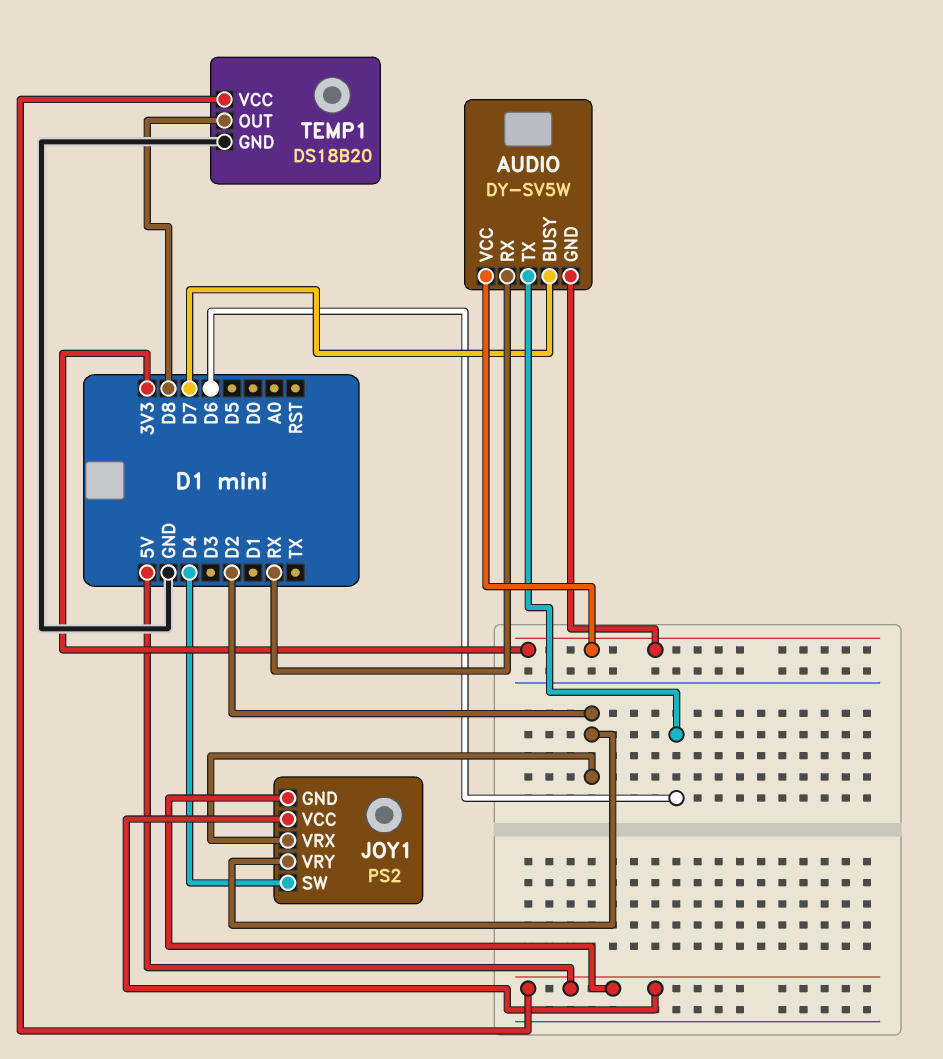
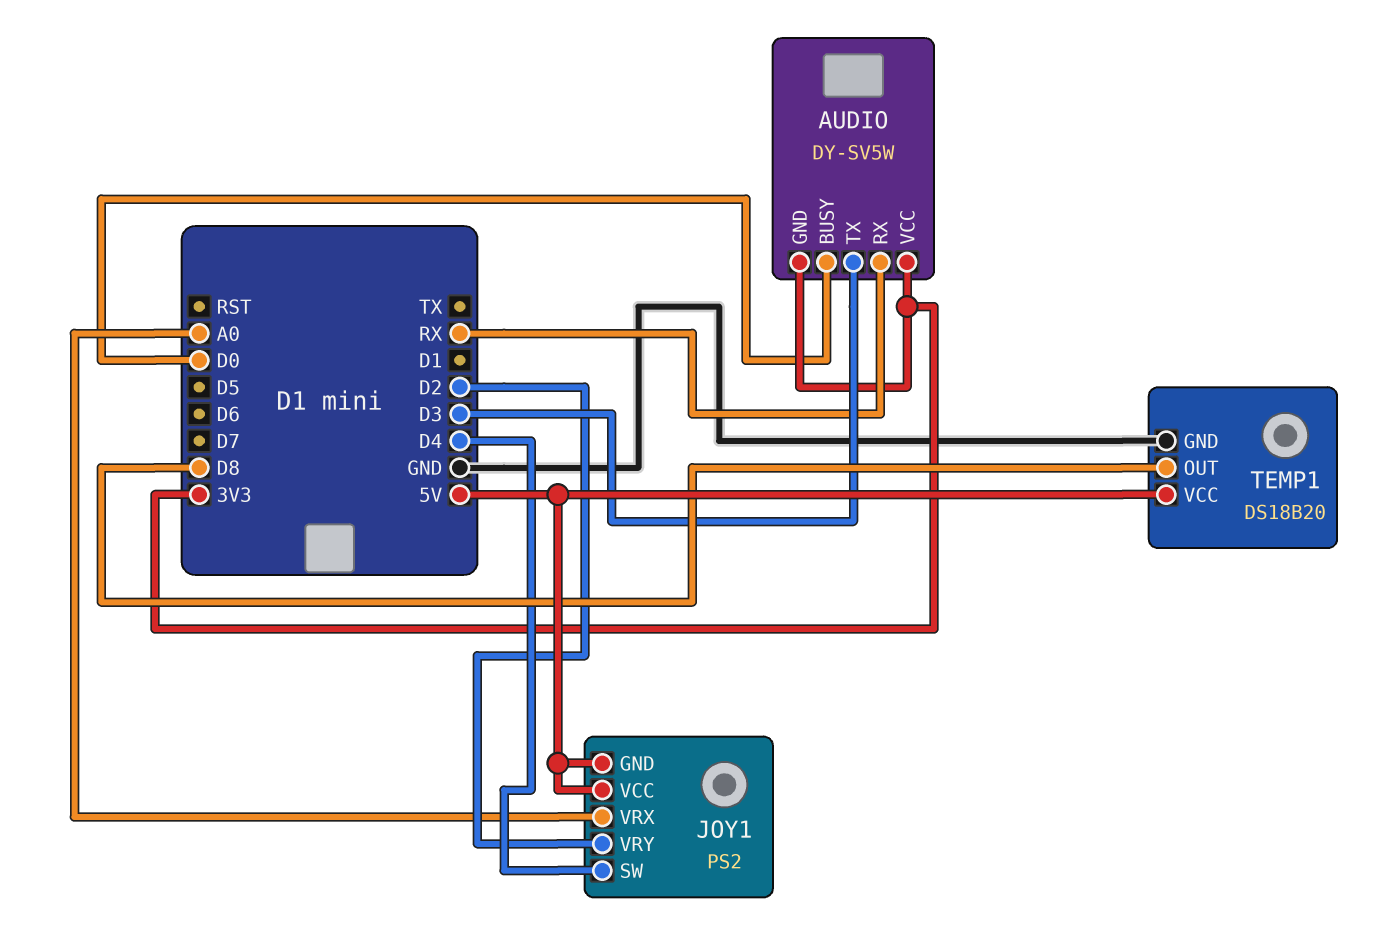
AUDIO pin BUSY: D7 -> D0
AUDIO pin TX: D6 -> D3
JOY1 pin VRX: D2 -> A0

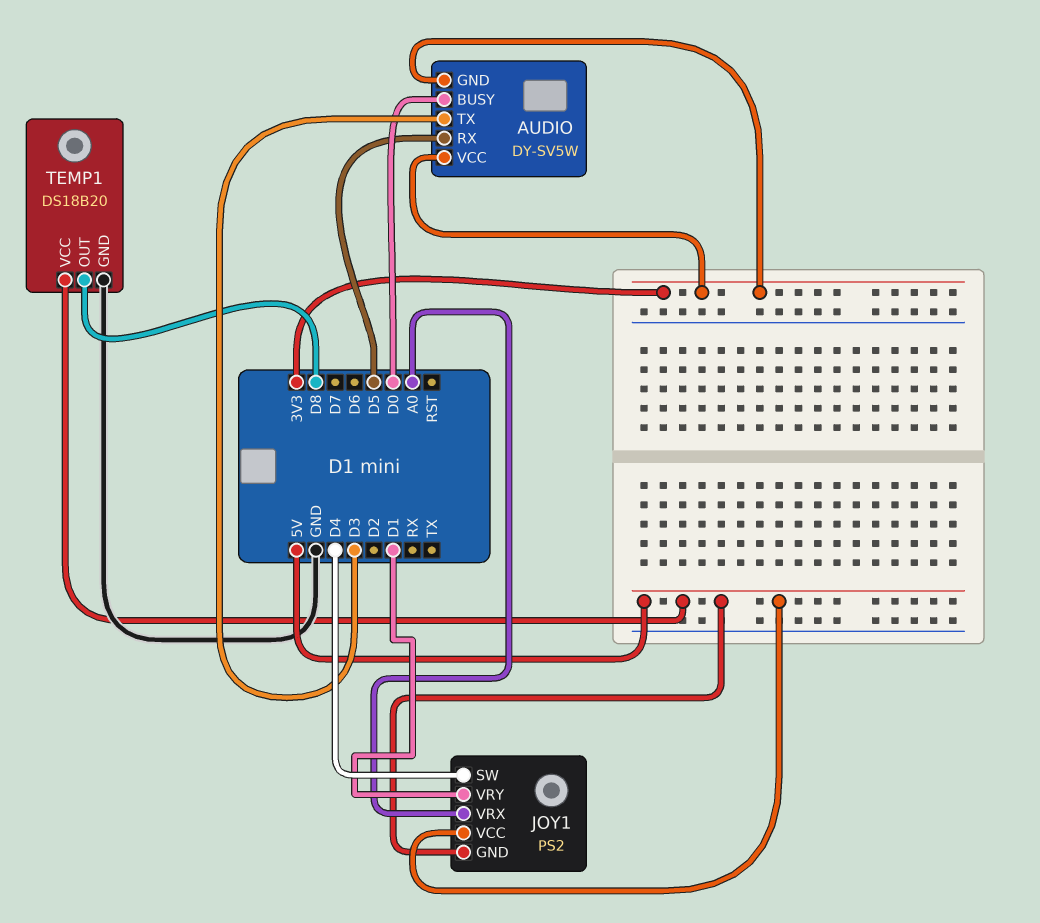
AUDIO pin RX: RX -> D5
JOY1 pin VRY: D2 -> D1

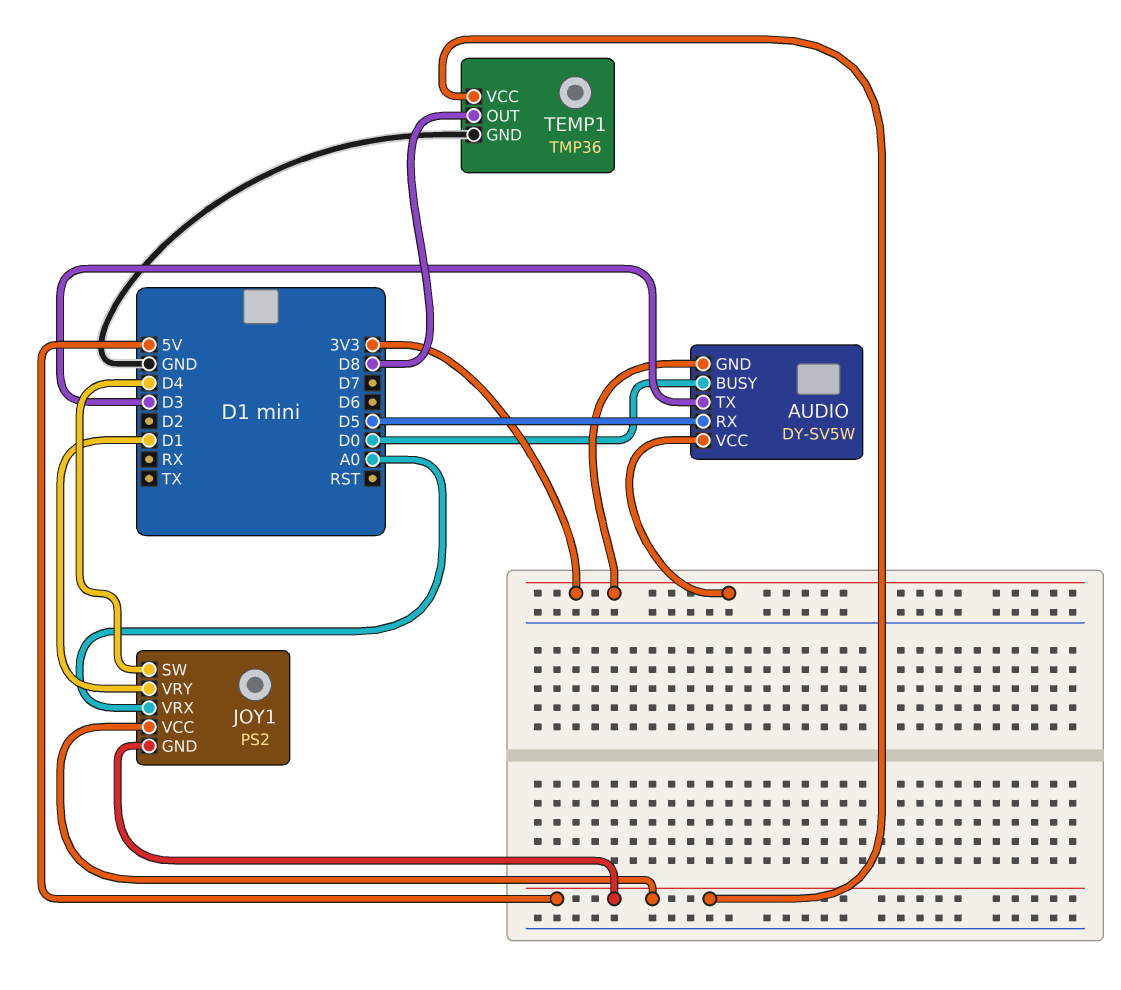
TEMP1: DS18B20 -> TMP36

